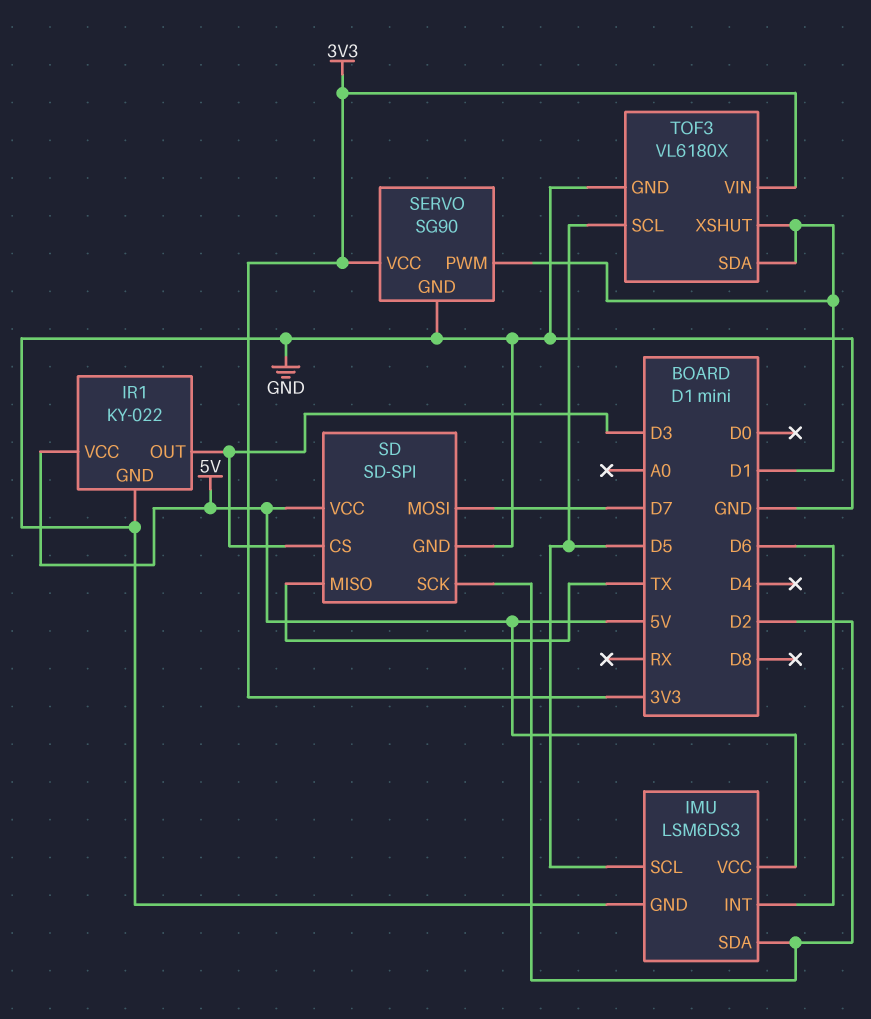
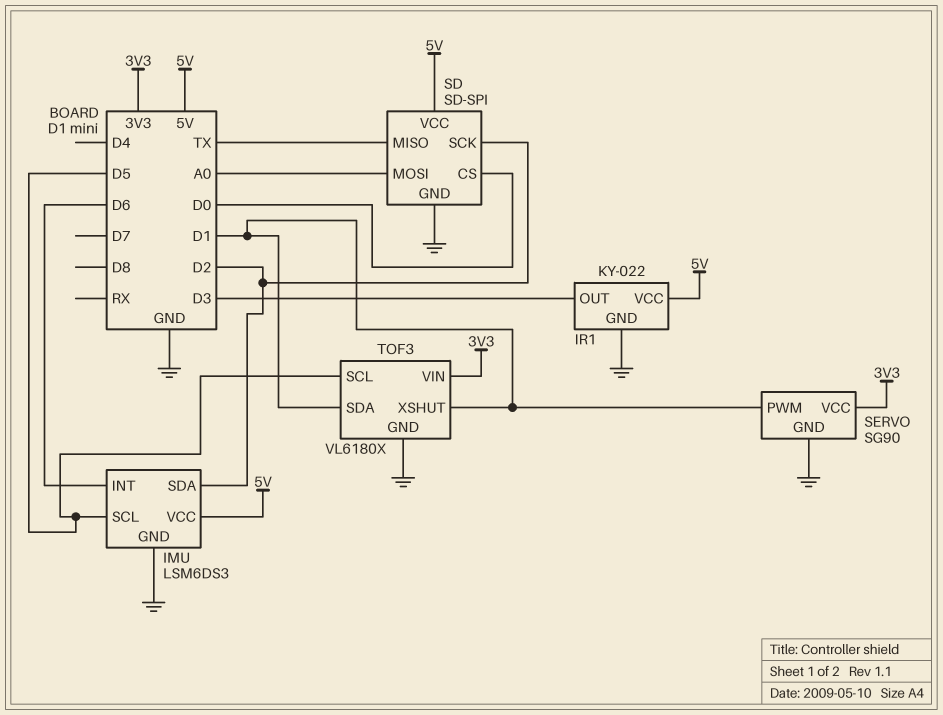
SD pin CS: D3 -> D0
SD pin MOSI: D7 -> A0

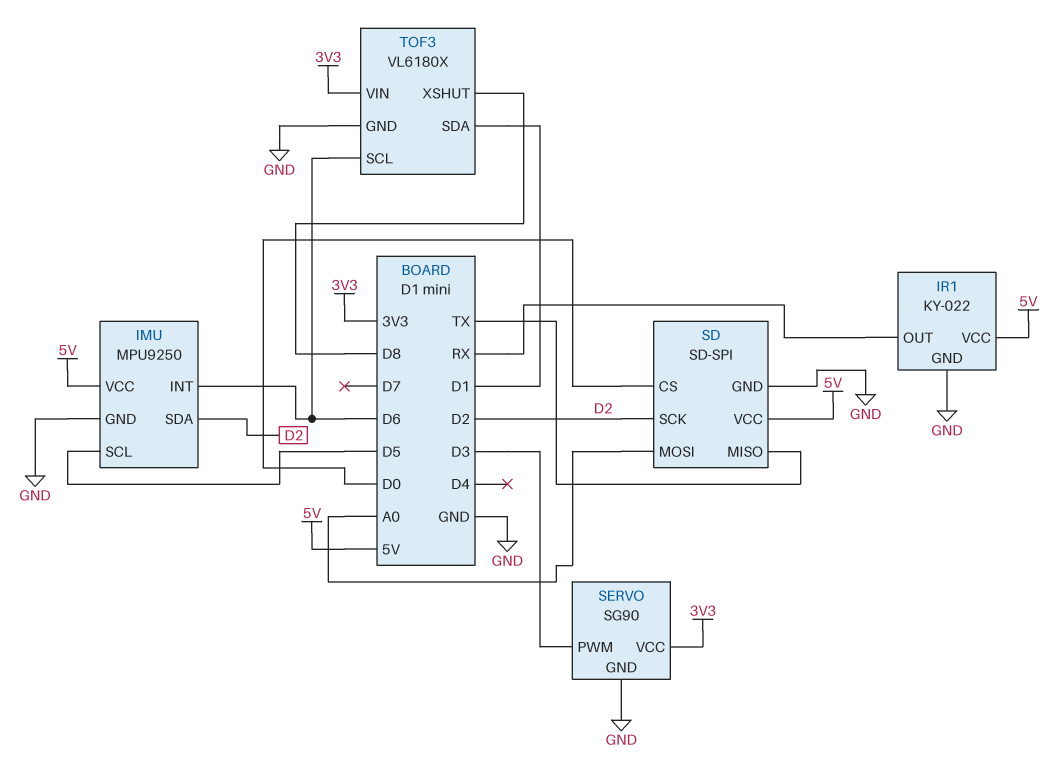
IMU: LSM6DS3 -> MPU9250
IR1 pin OUT: D3 -> RX
SERVO pin PWM: D1 -> D3
TOF3 pin SCL: D5 -> D6
TOF3 pin XSHUT: D1 -> D8

